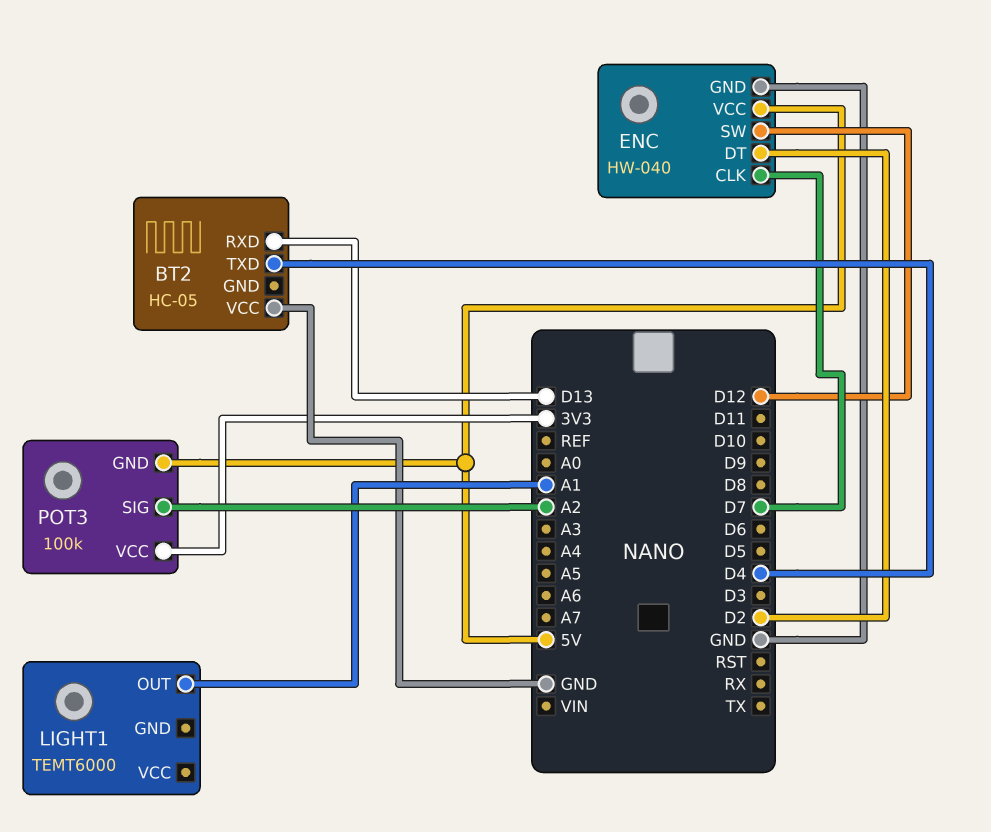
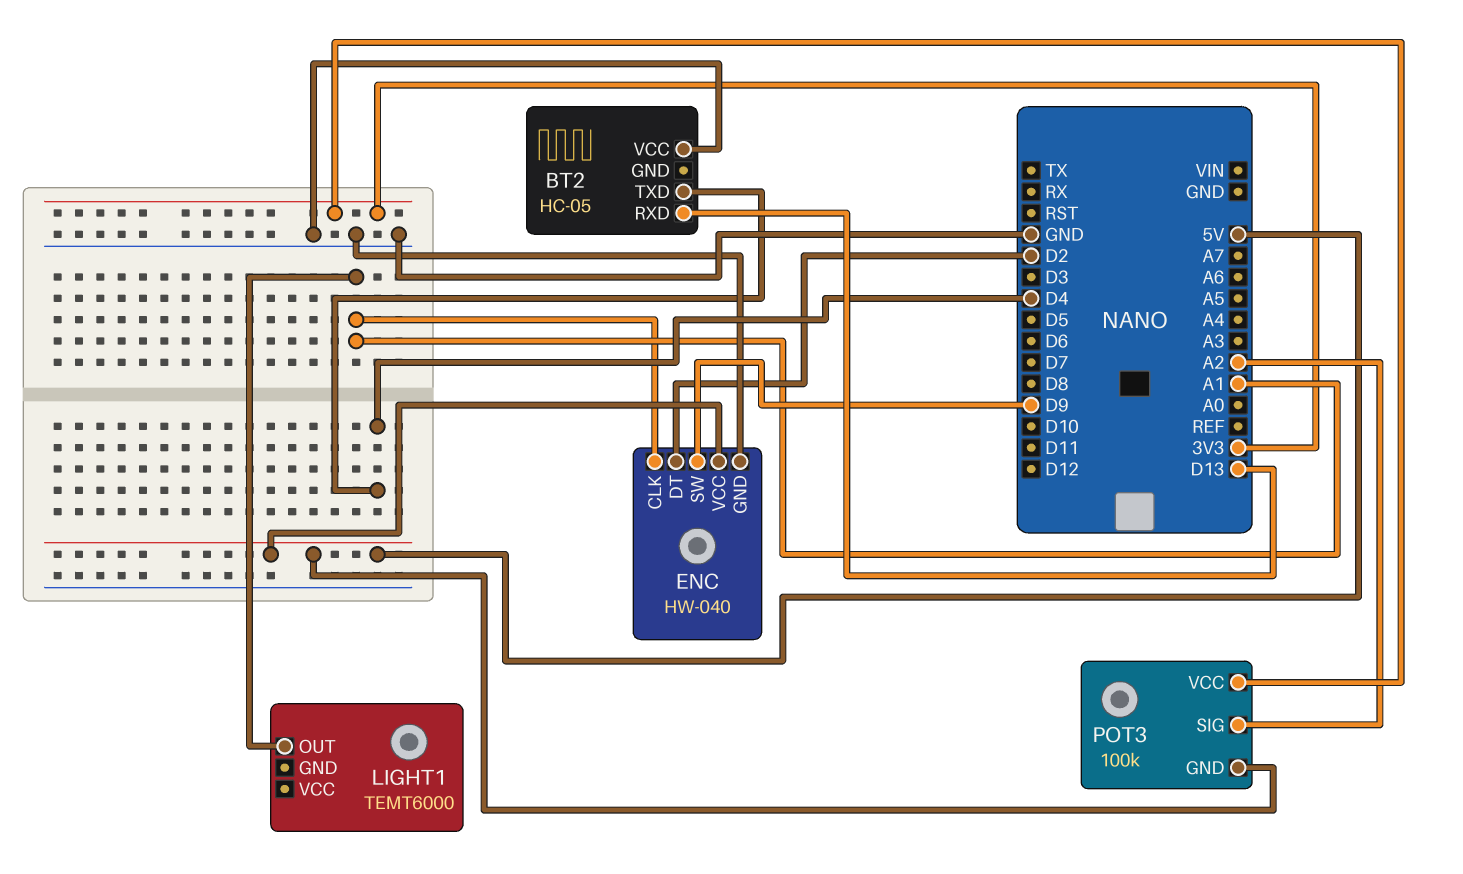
ENC pin CLK: D7 -> A1
ENC pin SW: D12 -> D9

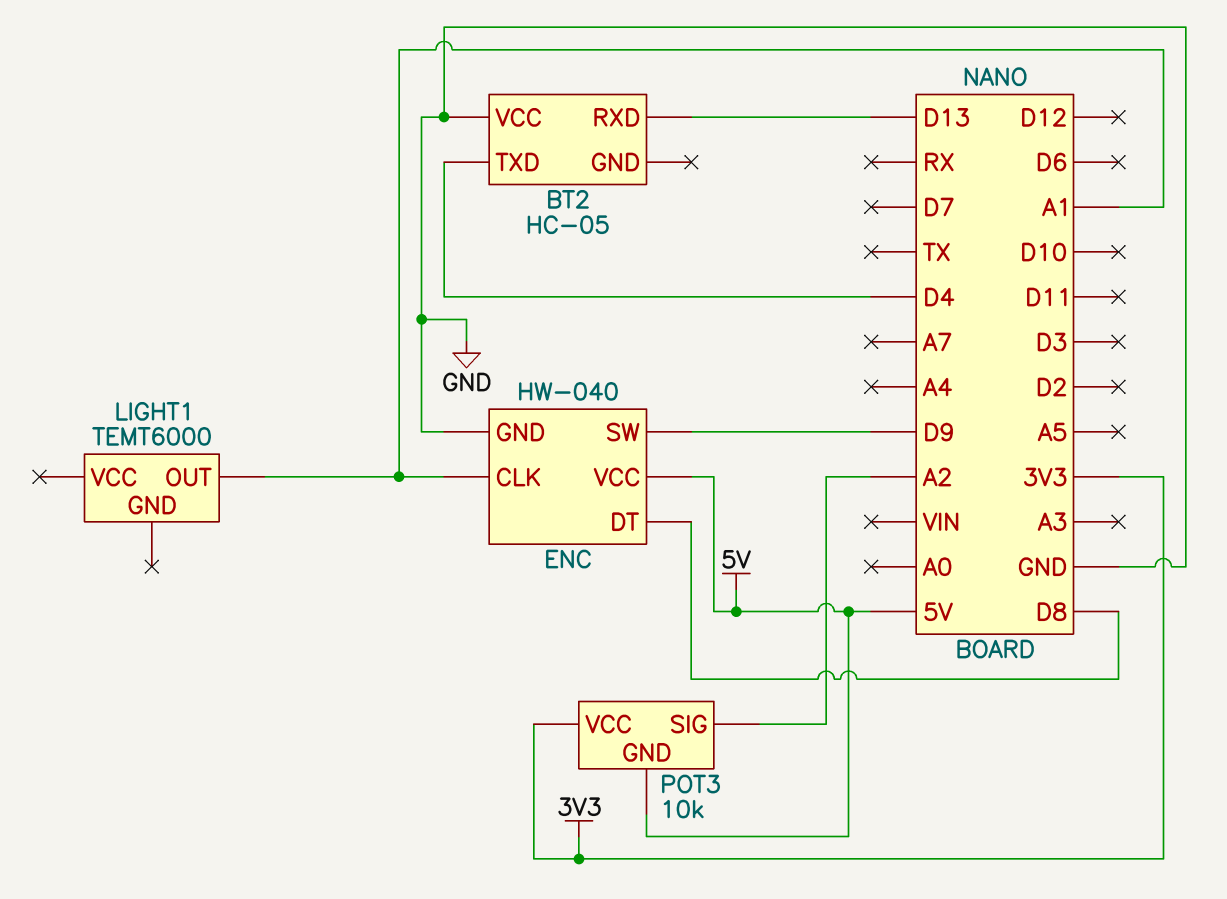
ENC pin DT: D2 -> D8
POT3: 100k -> 10k

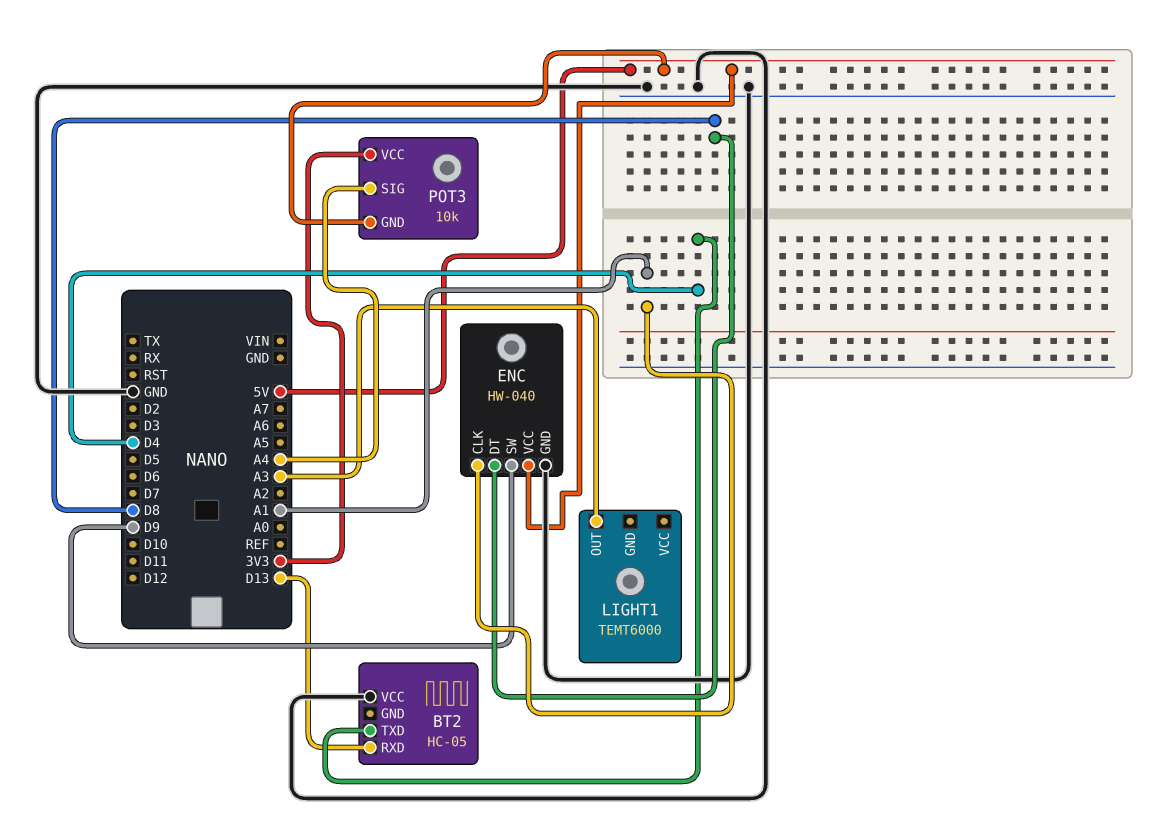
LIGHT1 pin OUT: A1 -> A3
POT3 pin SIG: A2 -> A4

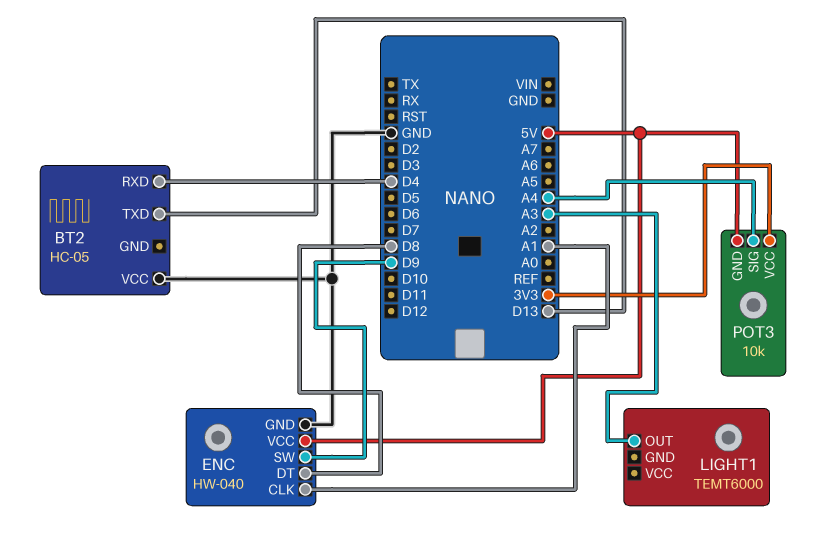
BT2 pin RXD: D13 -> D4
BT2 pin TXD: D4 -> D13

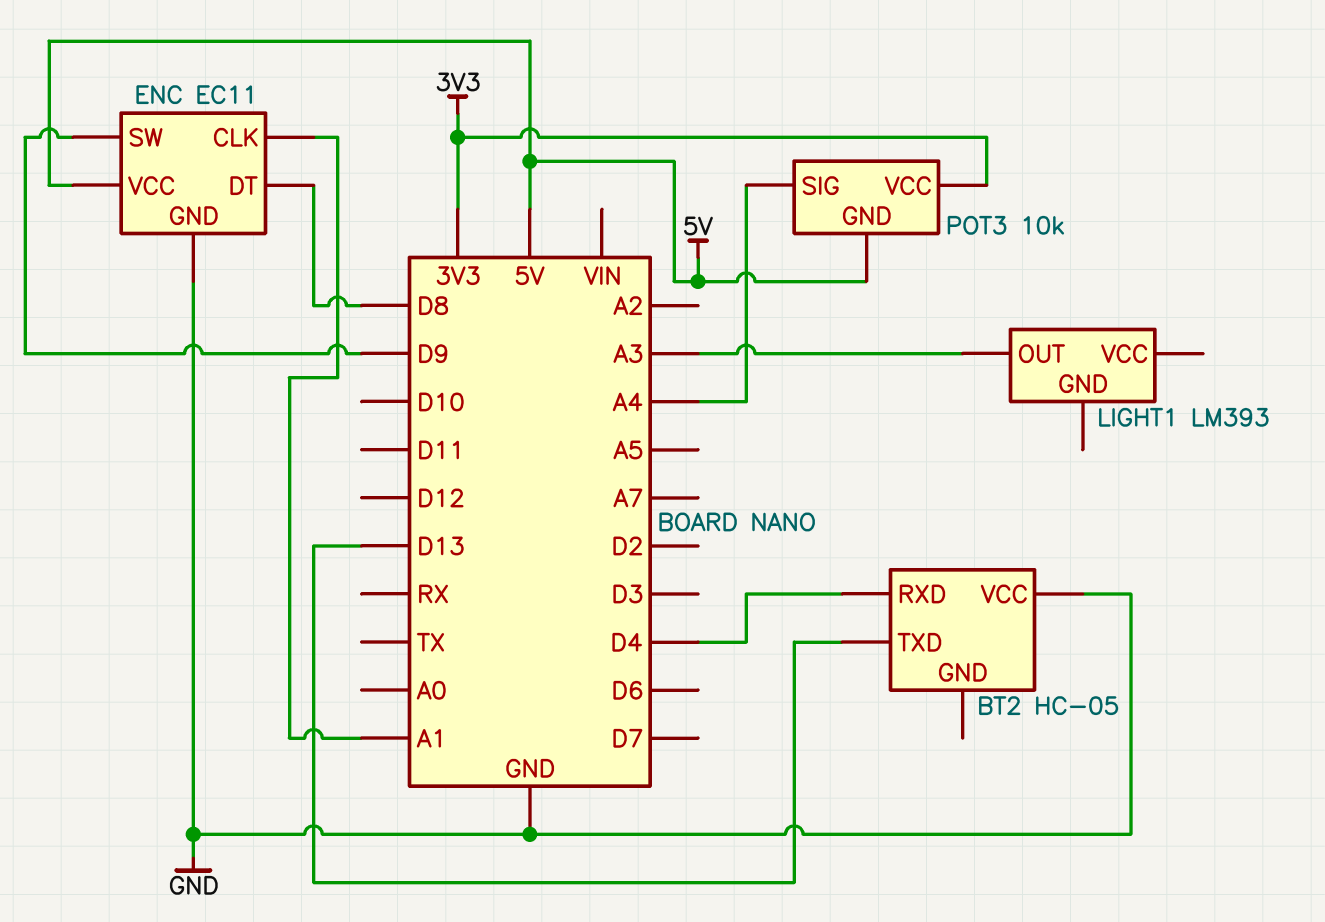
ENC: HW-040 -> EC11
LIGHT1: TEMT6000 -> LM393

